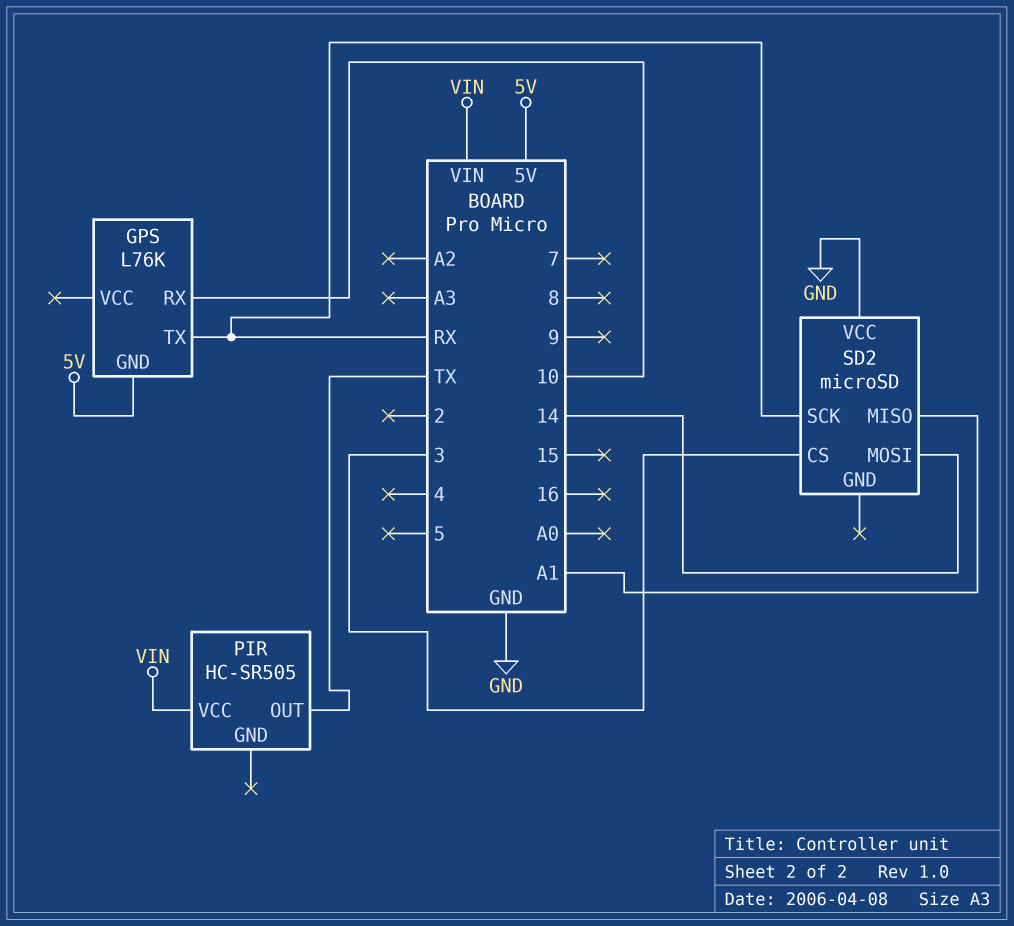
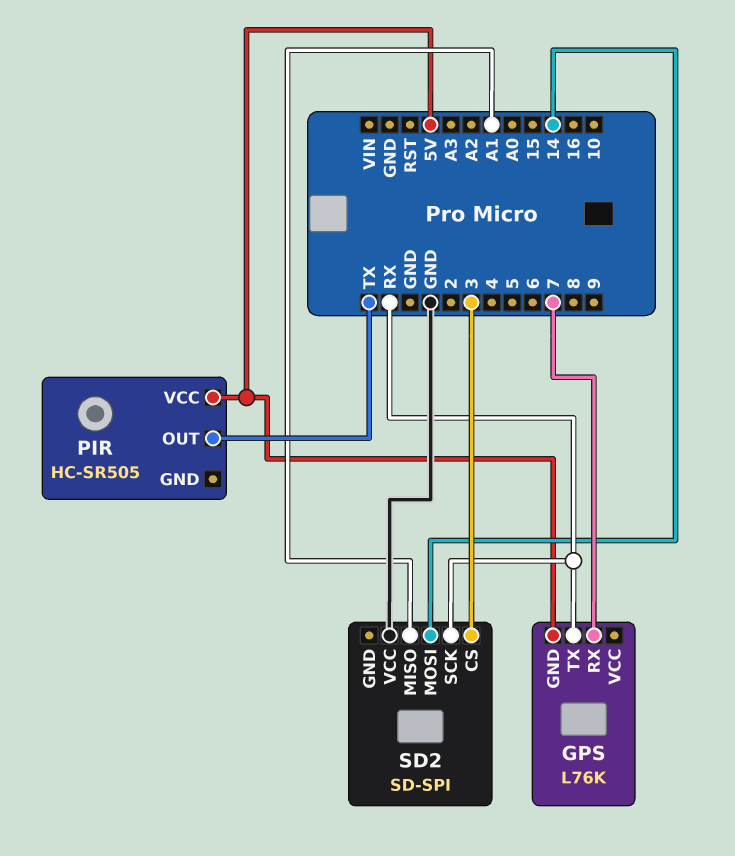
GPS pin RX: 10 -> 7
PIR pin VCC: VIN -> 5V
SD2: microSD -> SD-SPI

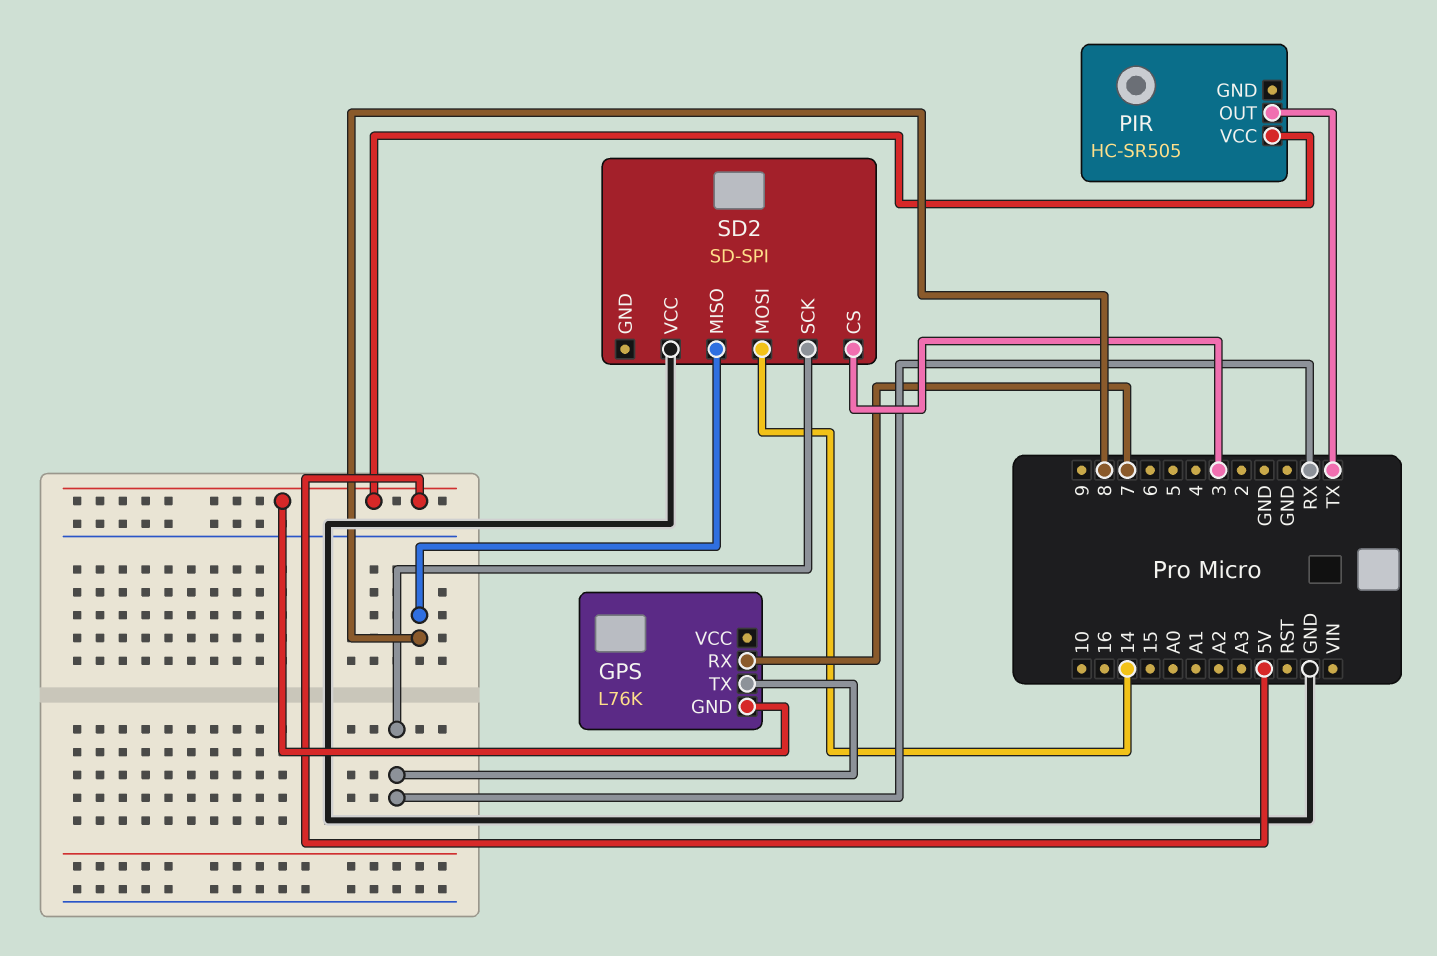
SD2 pin MISO: A1 -> 8

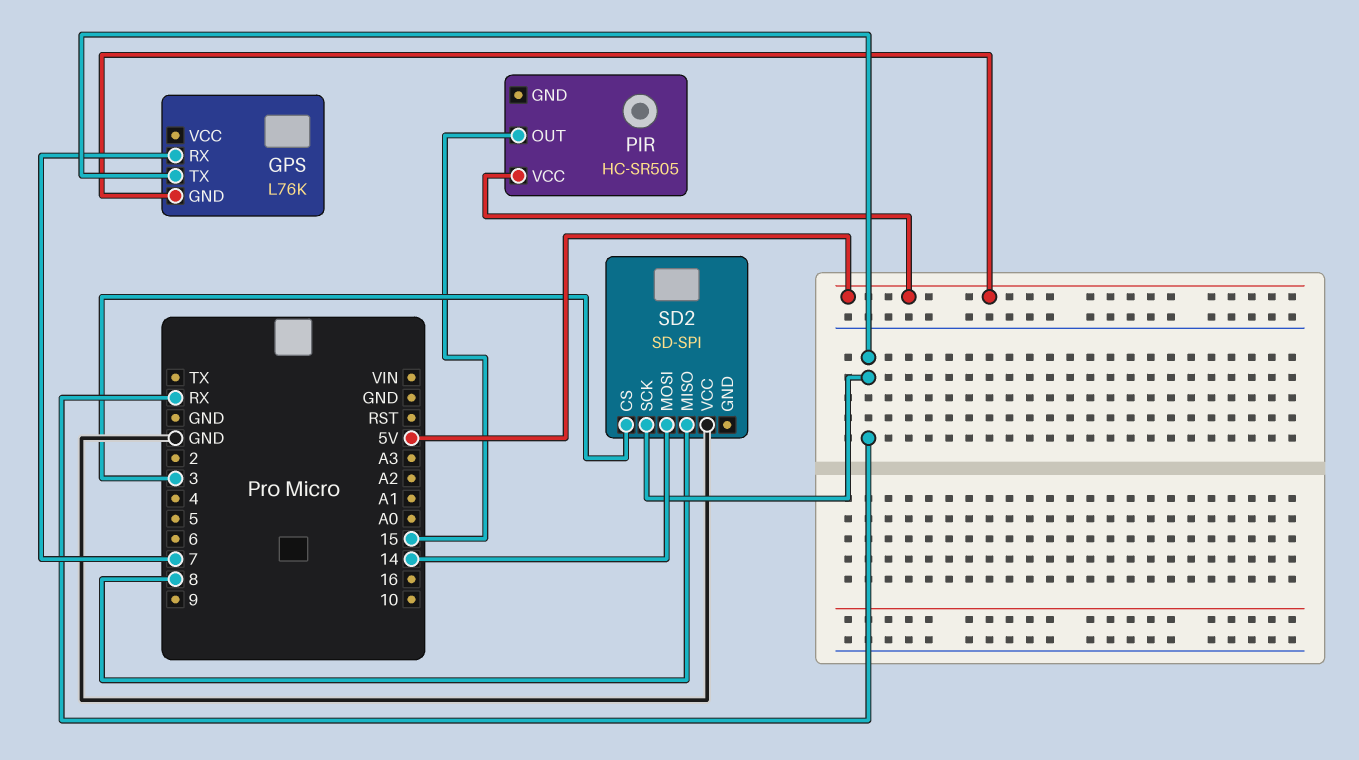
PIR pin OUT: TX -> 15

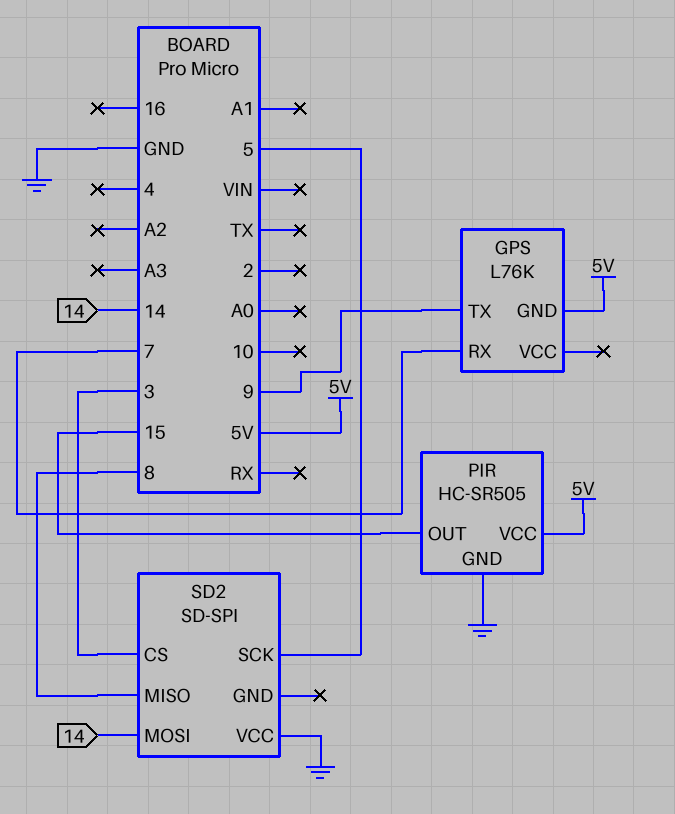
GPS pin TX: RX -> 9
PIR pin GND: none -> GND
SD2 pin SCK: RX -> 5

